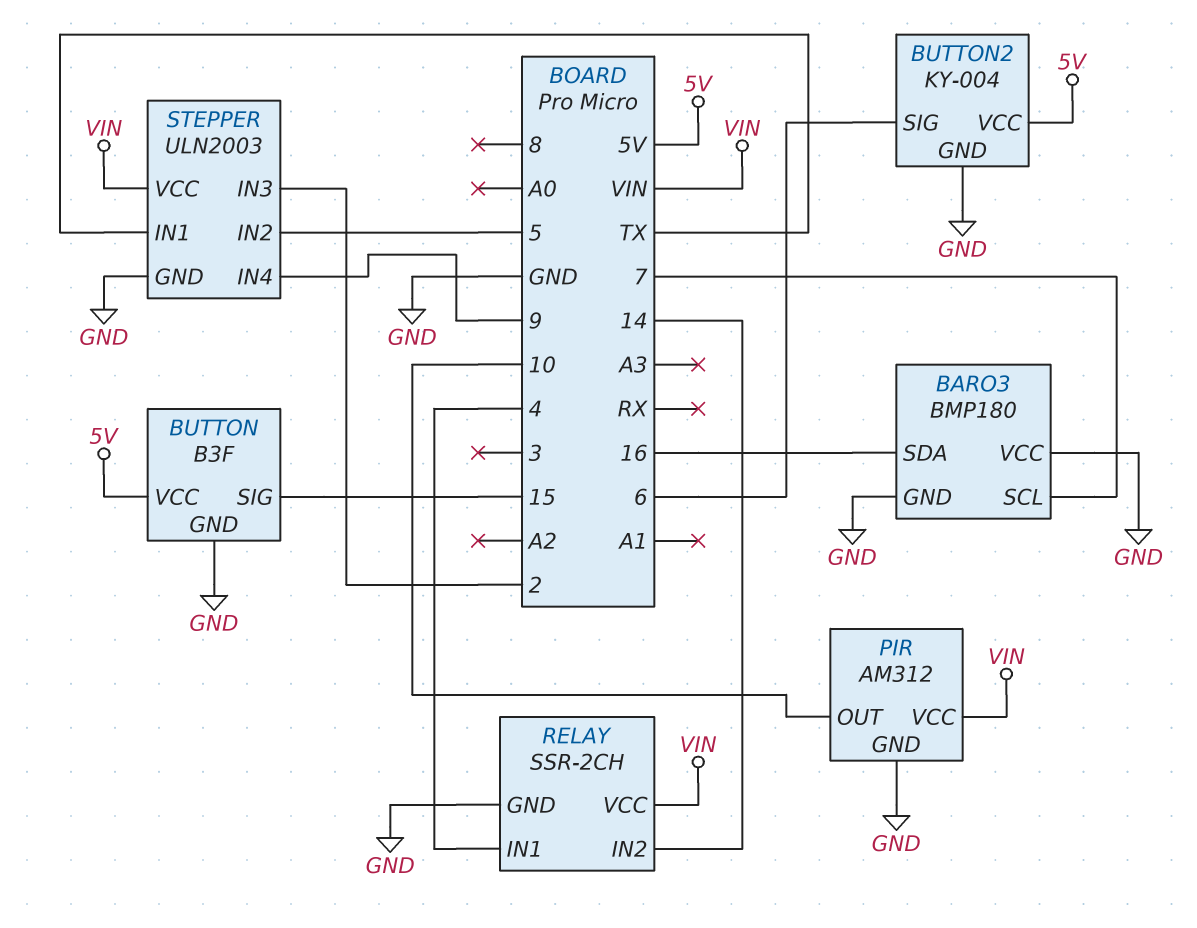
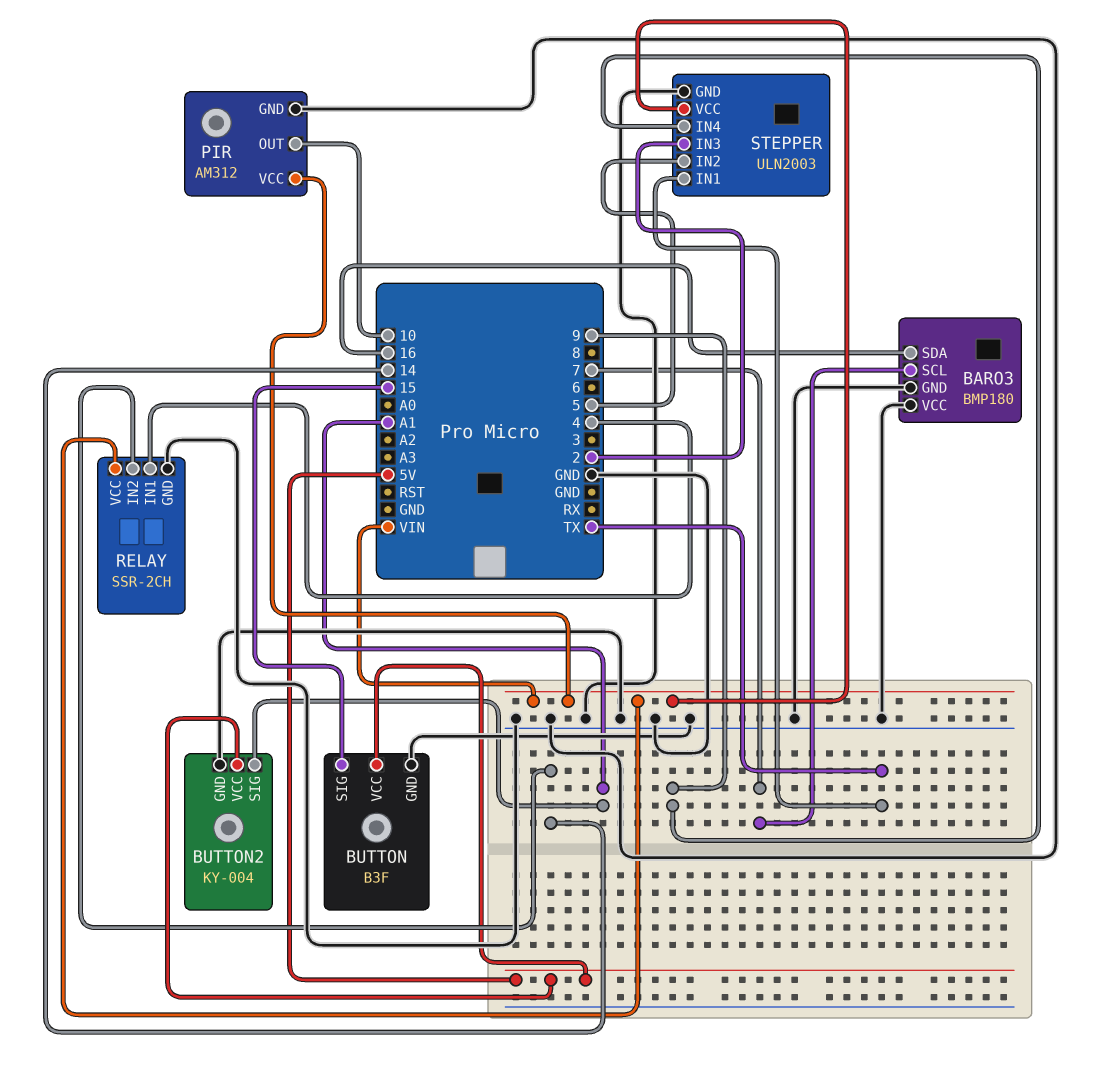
BUTTON2 pin SIG: 6 -> A1

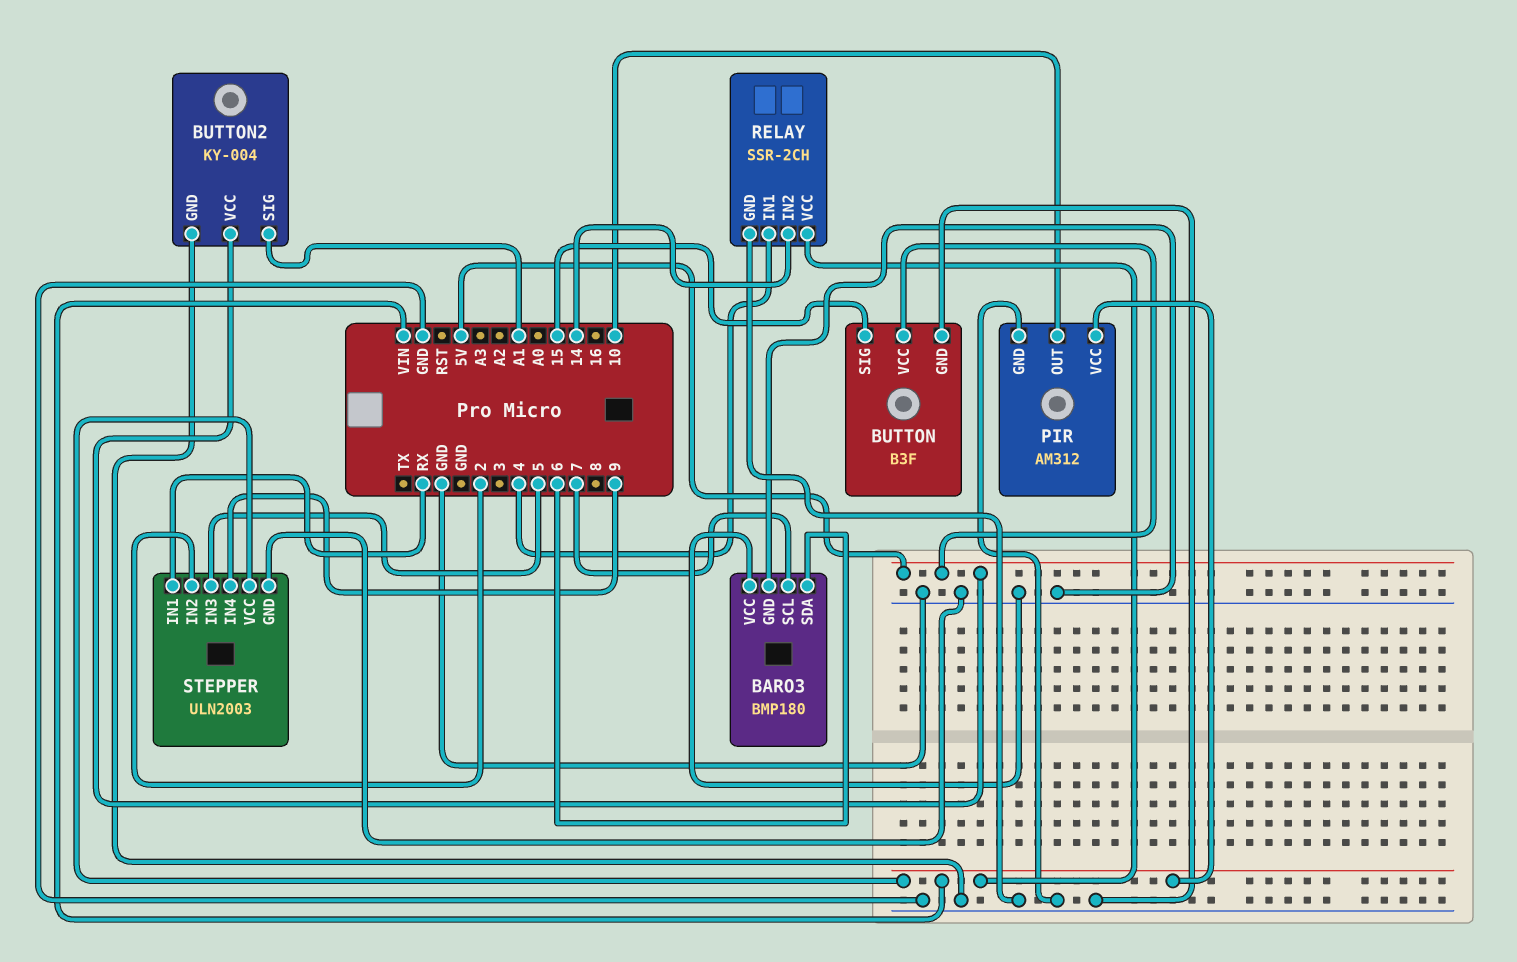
BARO3 pin SDA: 16 -> 6
STEPPER pin IN1: TX -> RX
STEPPER pin IN2: 5 -> 2
STEPPER pin IN3: 2 -> 5

